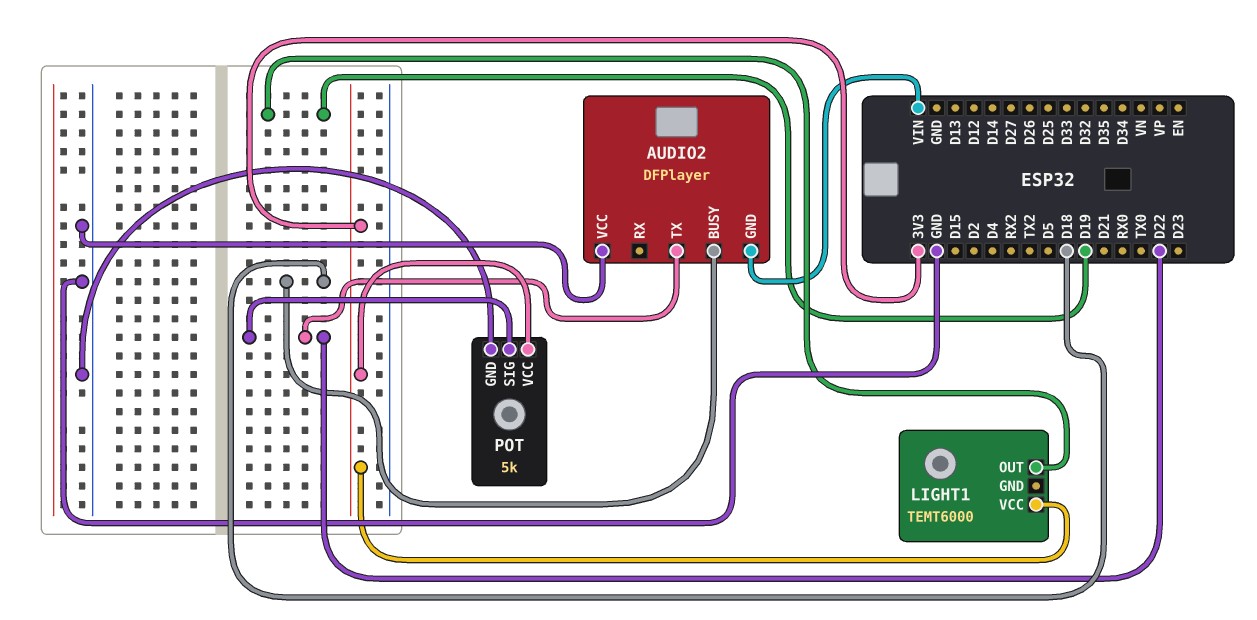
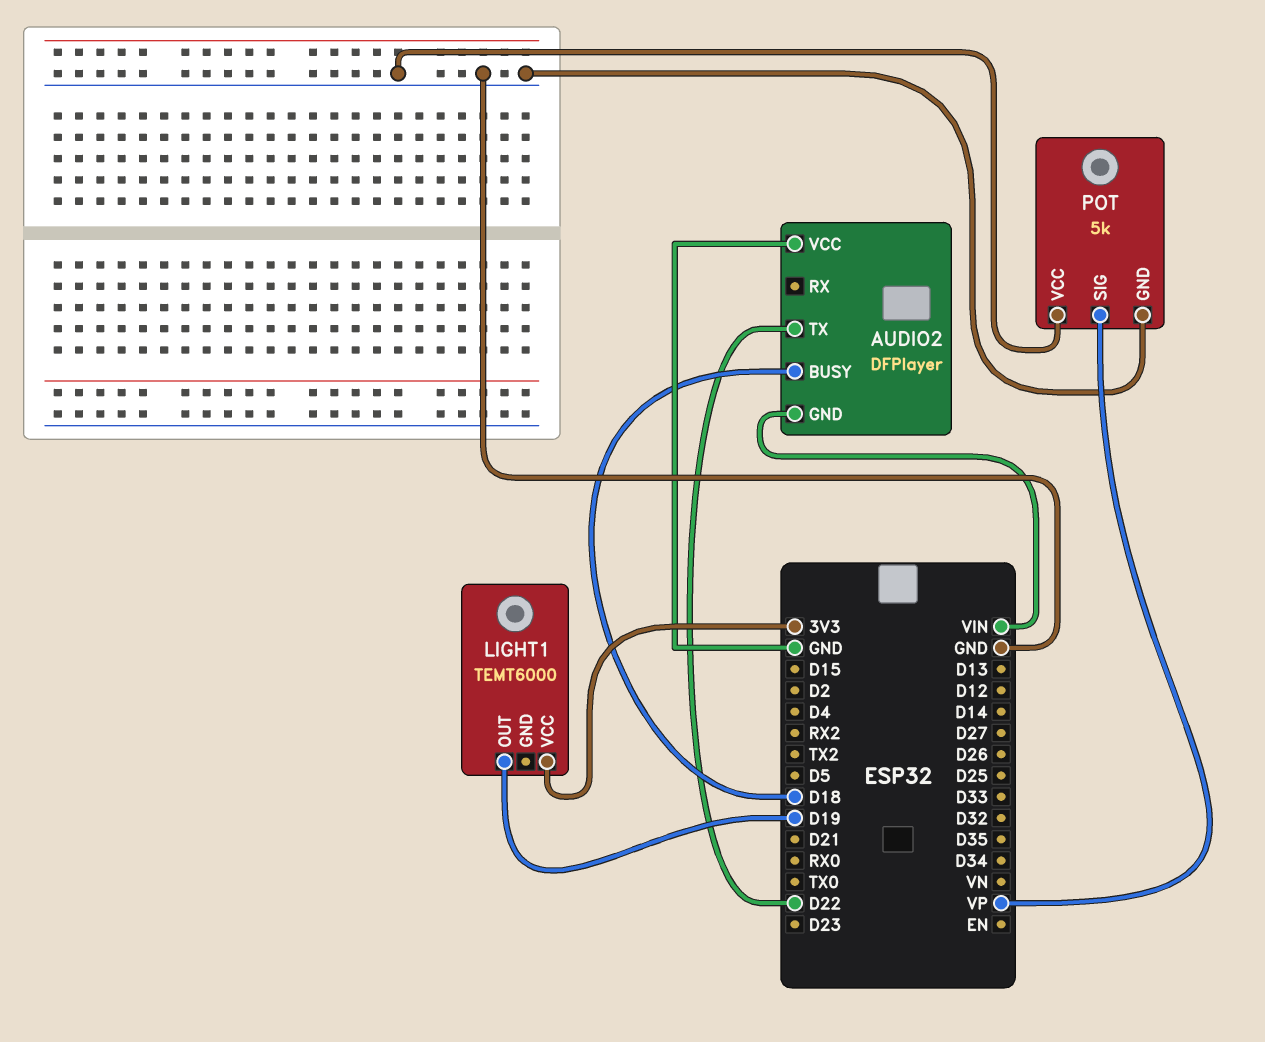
POT pin SIG: D22 -> VP
POT pin VCC: 3V3 -> GND

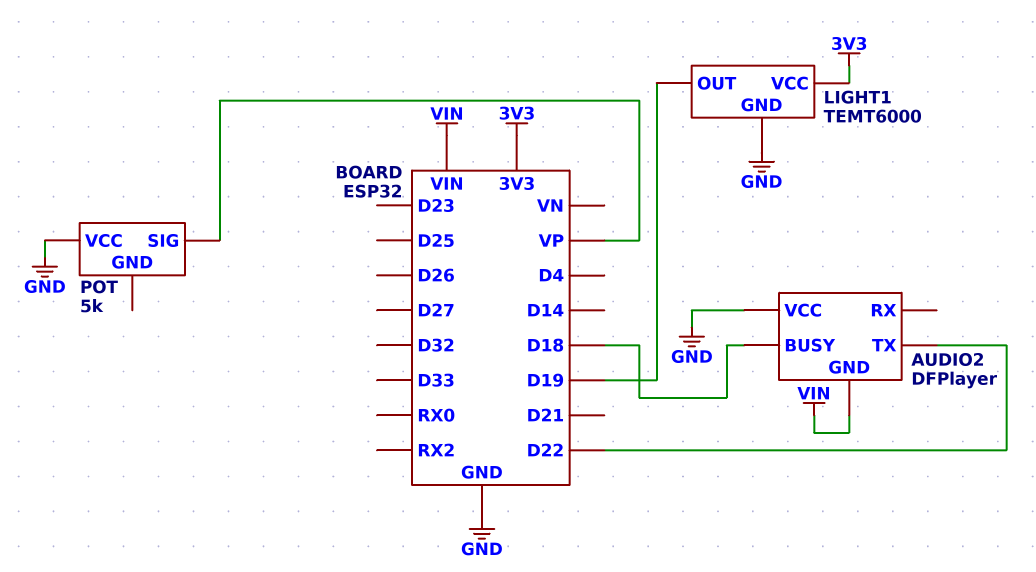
LIGHT1 pin GND: none -> GND
POT pin GND: GND -> none

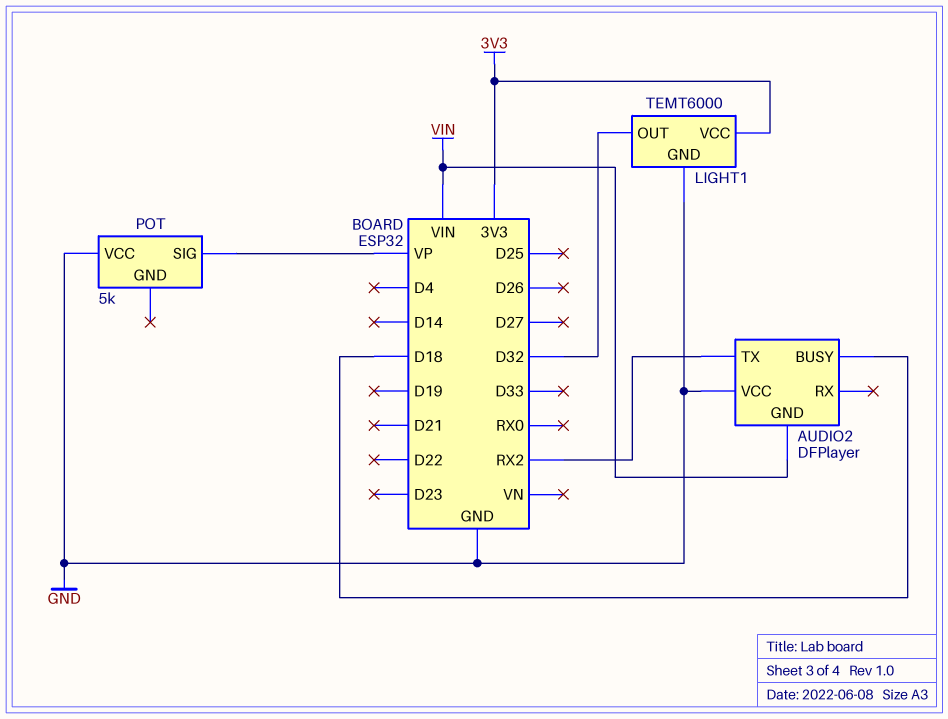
AUDIO2 pin TX: D22 -> RX2
LIGHT1 pin OUT: D19 -> D32

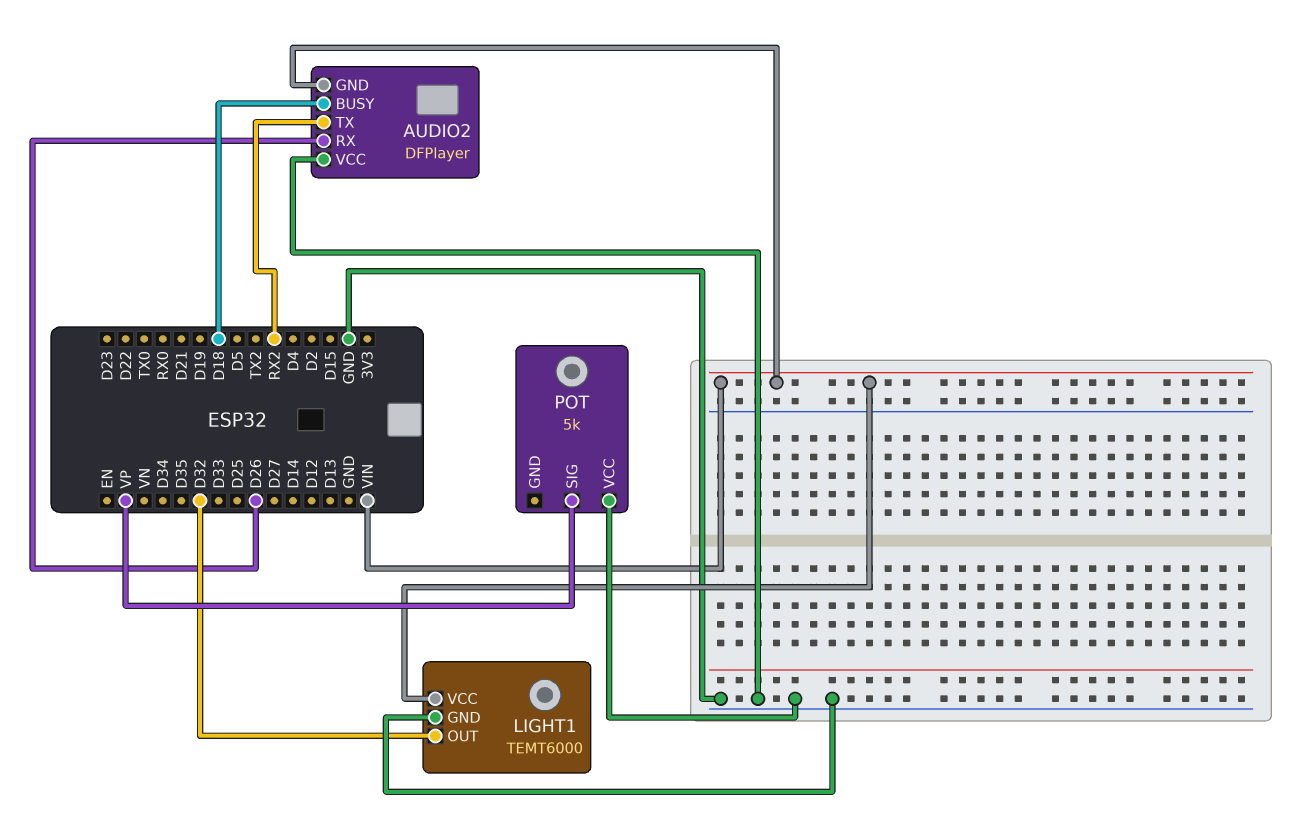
AUDIO2 pin RX: none -> D26
LIGHT1 pin VCC: 3V3 -> VIN

